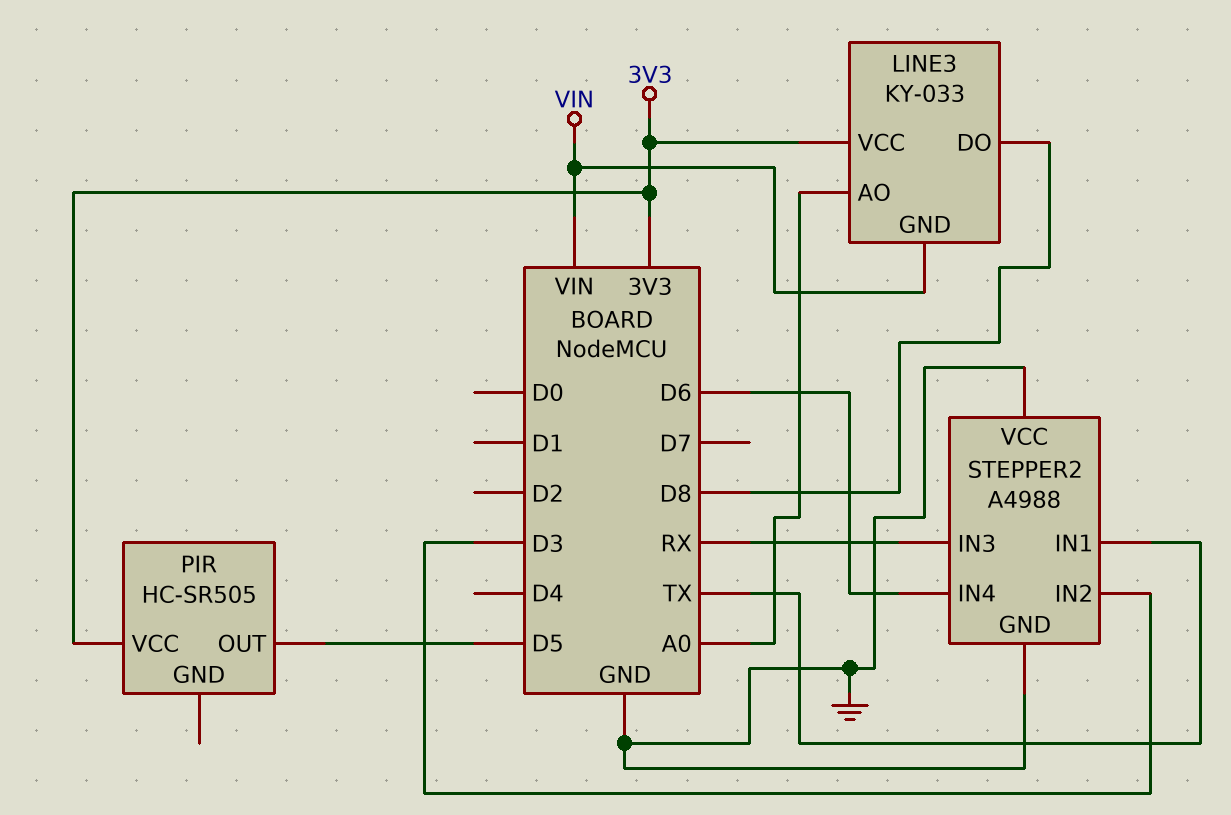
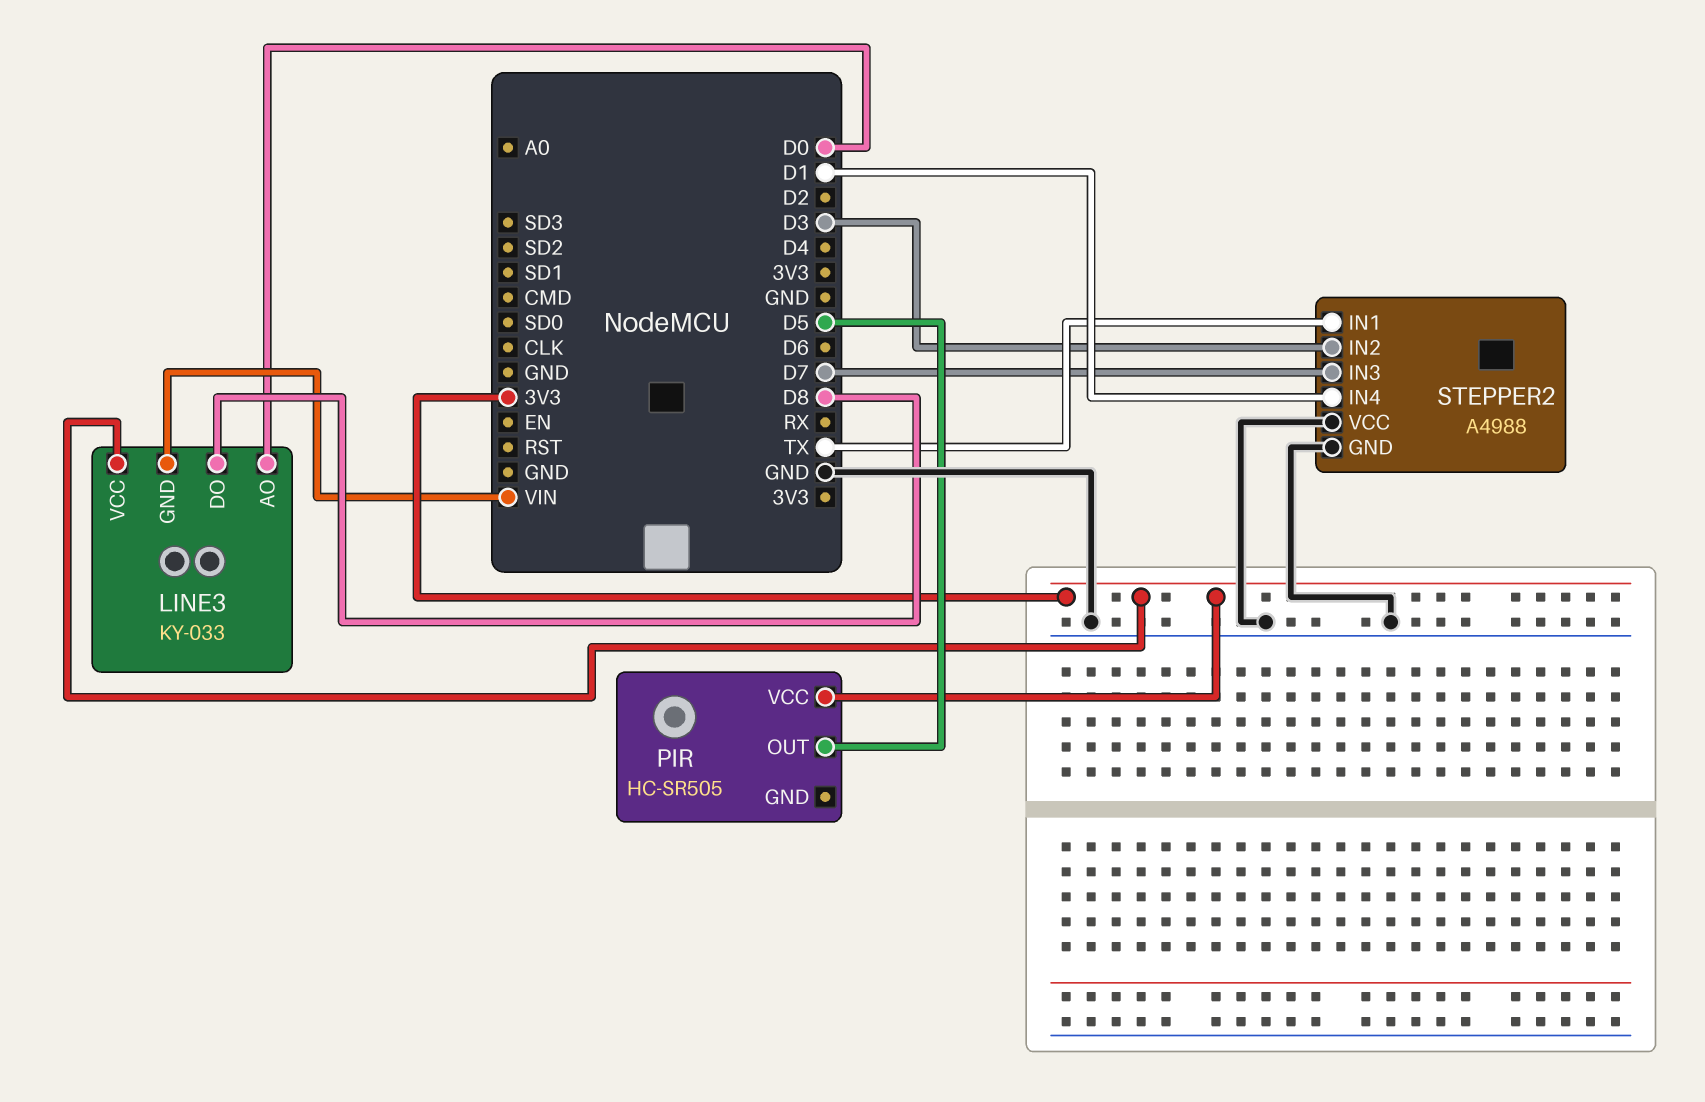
LINE3 pin AO: A0 -> D0
STEPPER2 pin IN3: RX -> D7
STEPPER2 pin IN4: D6 -> D1

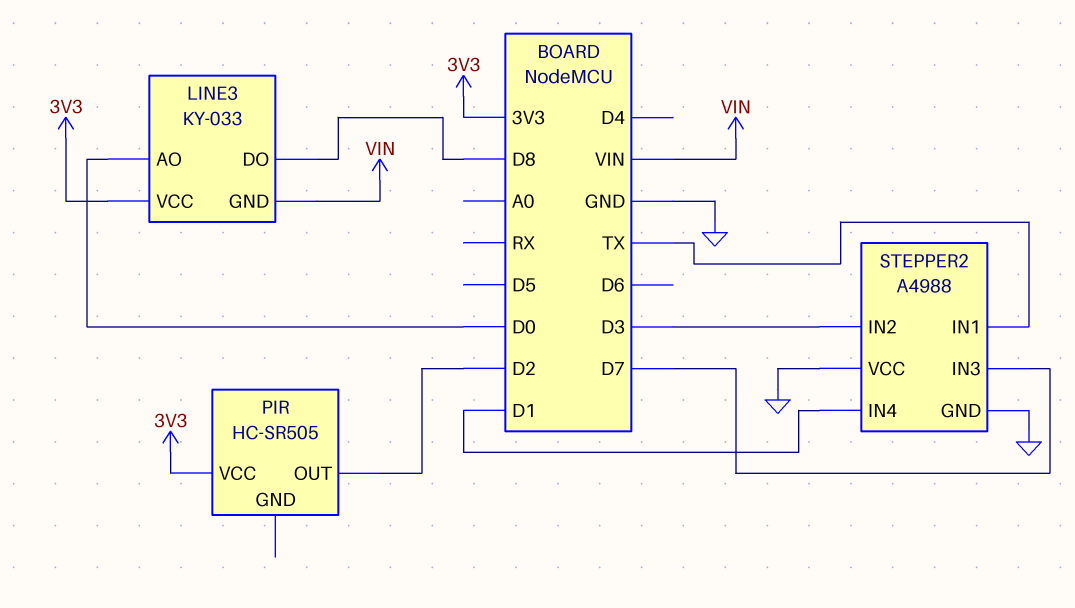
PIR pin OUT: D5 -> D2

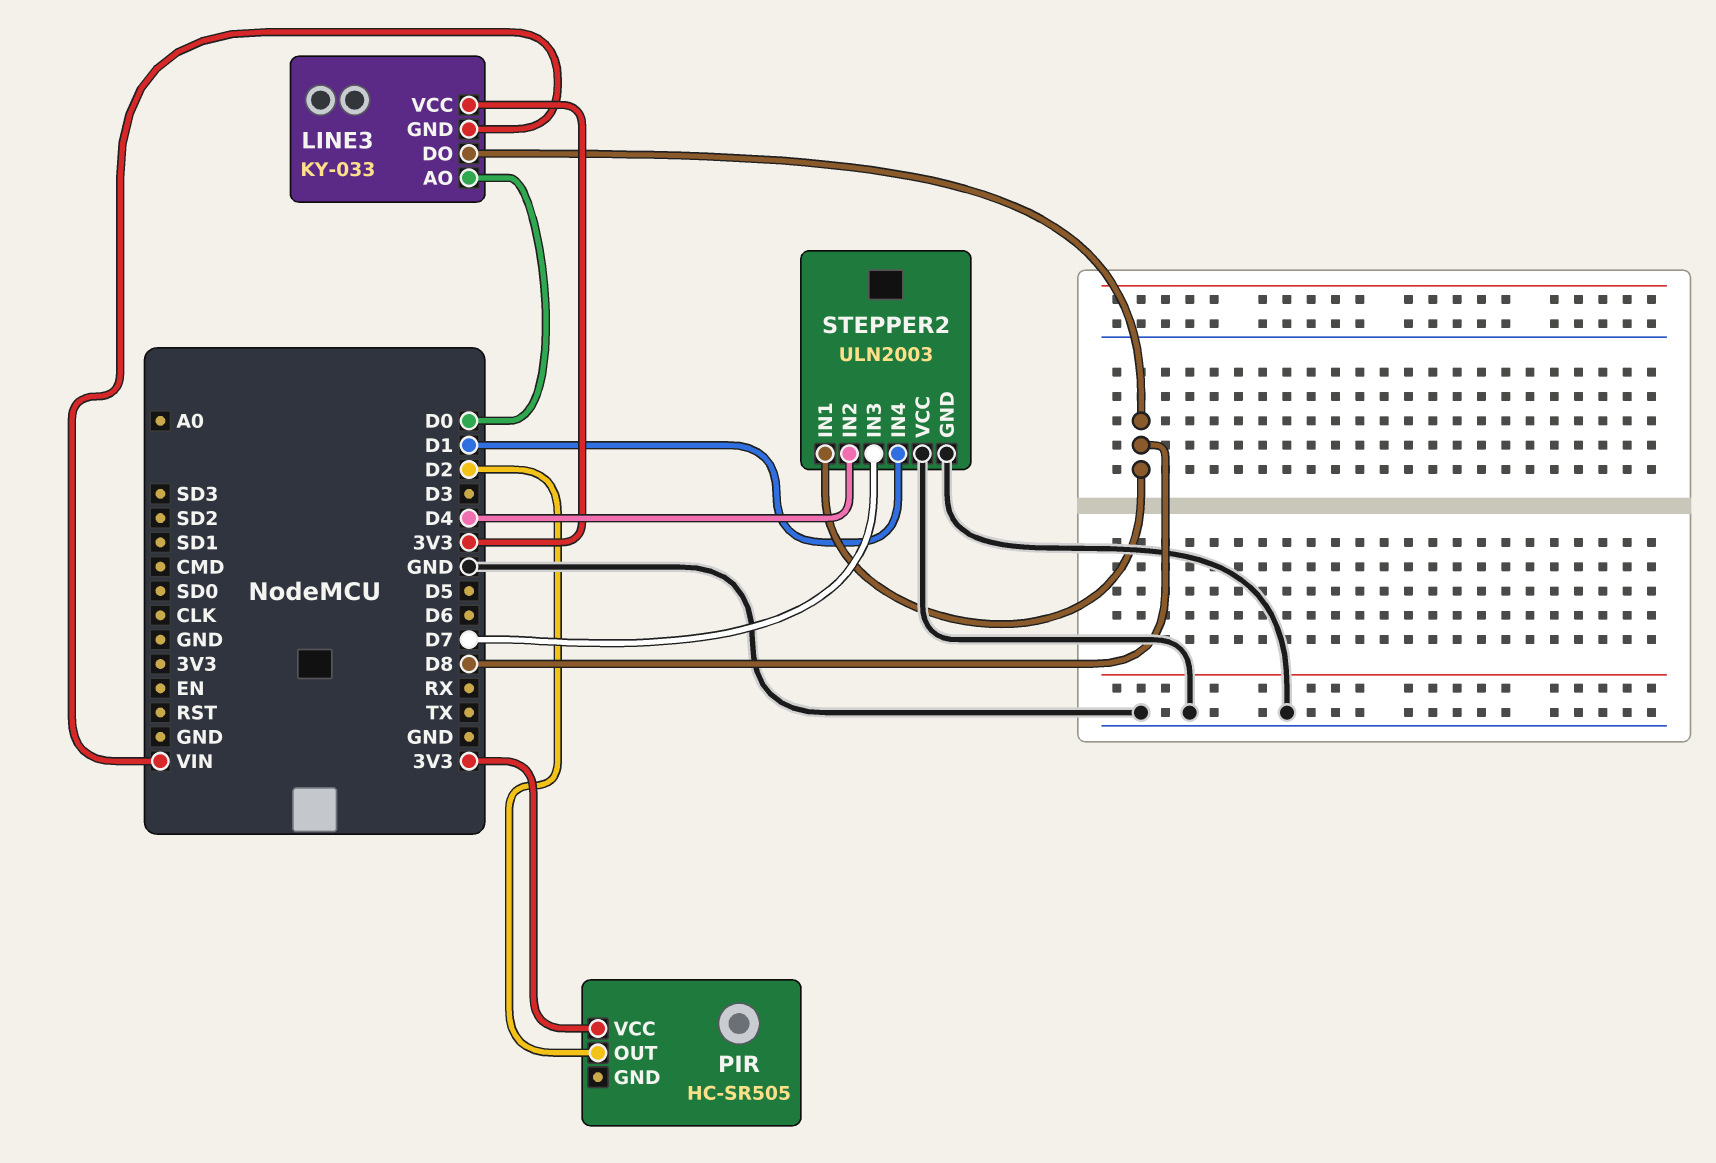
STEPPER2: A4988 -> ULN2003
STEPPER2 pin IN1: TX -> D8
STEPPER2 pin IN2: D3 -> D4

